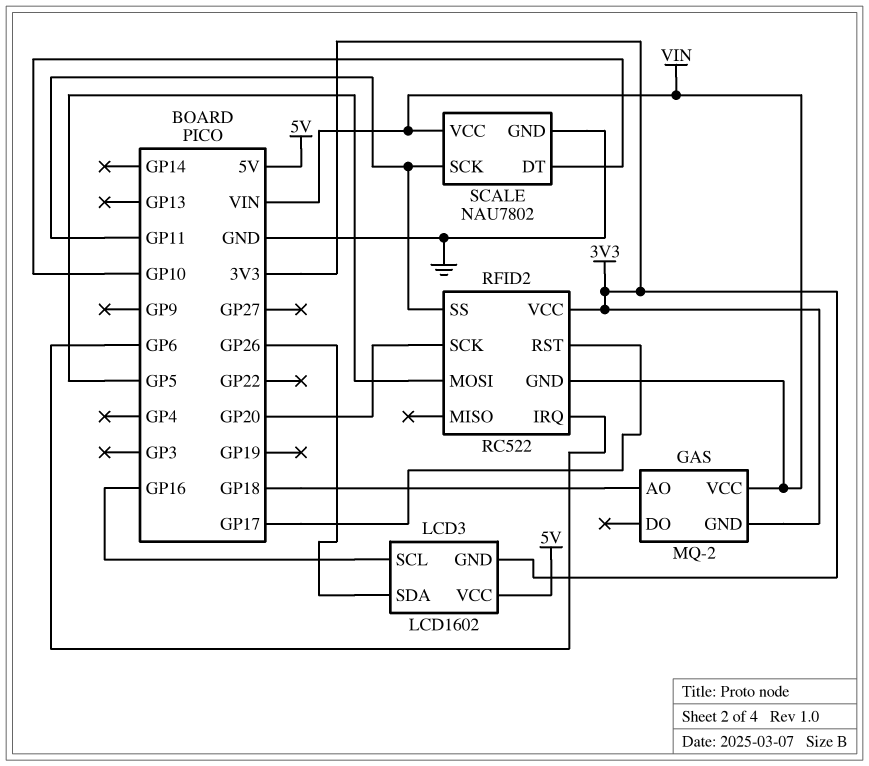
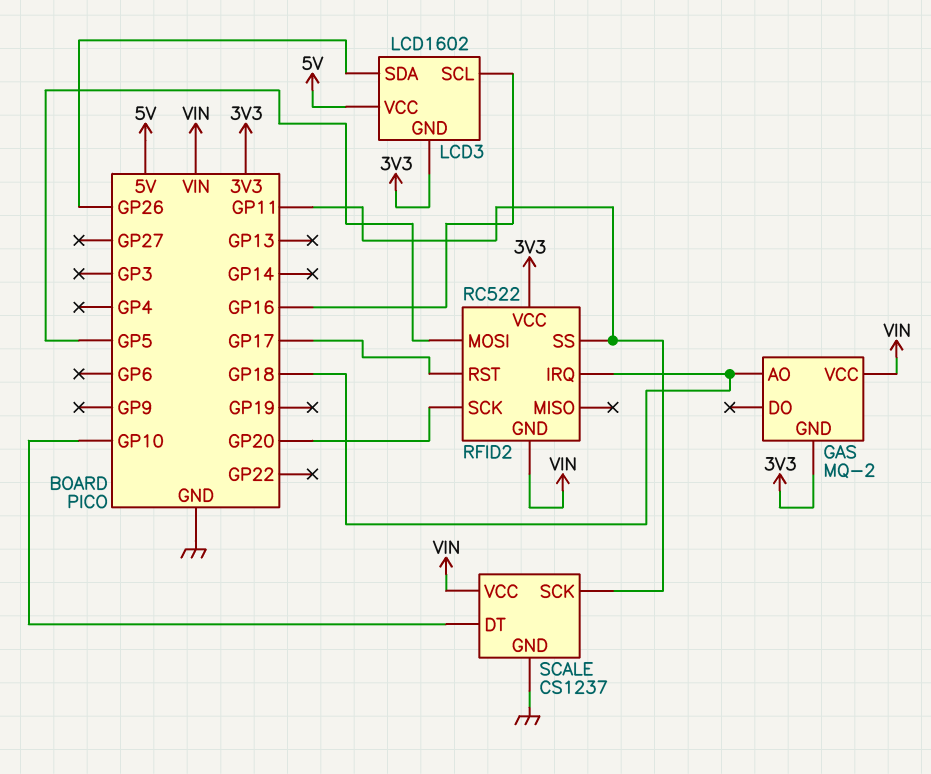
RFID2 pin IRQ: GP6 -> GP18
SCALE: NAU7802 -> CS1237

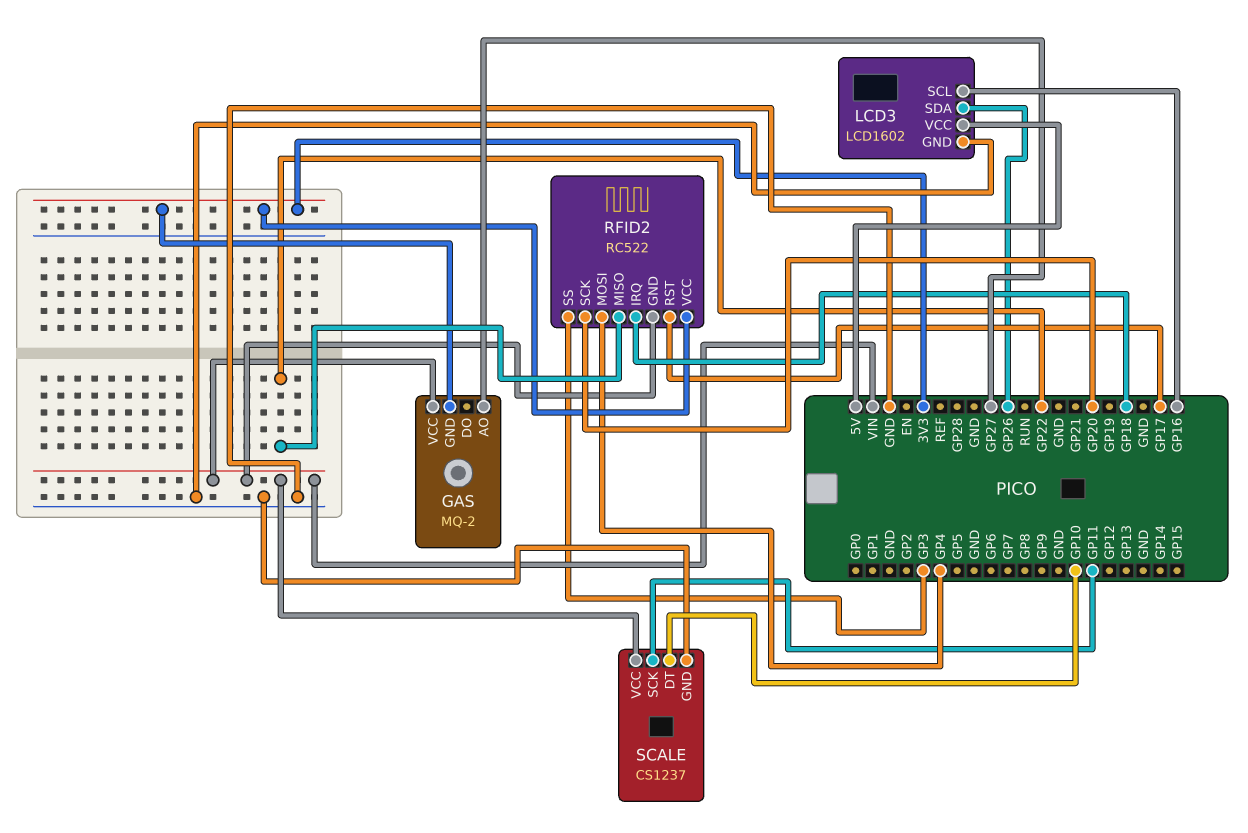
GAS pin AO: GP18 -> GP27
LCD3 pin GND: 3V3 -> GND
RFID2 pin MISO: none -> GP22
RFID2 pin MOSI: GP5 -> GP4
RFID2 pin SS: GP11 -> GP3

